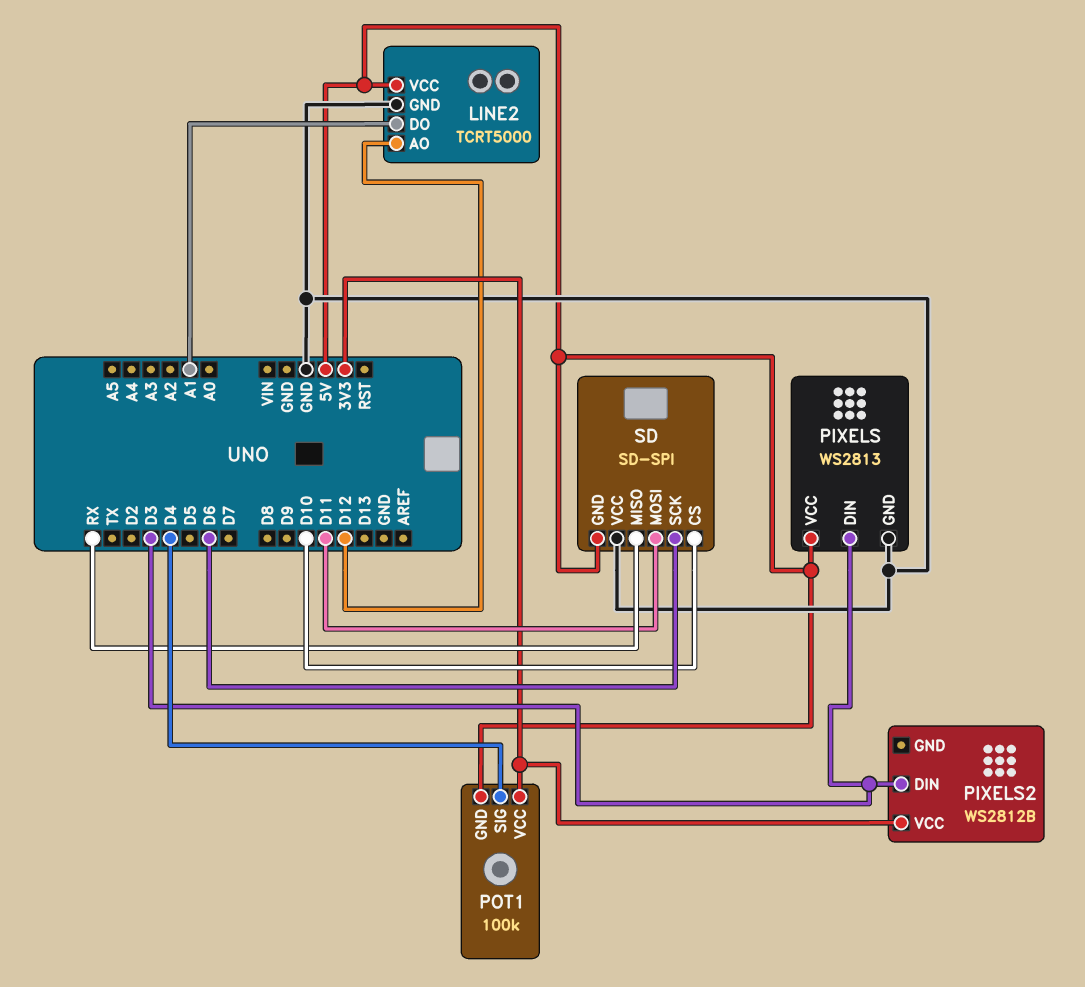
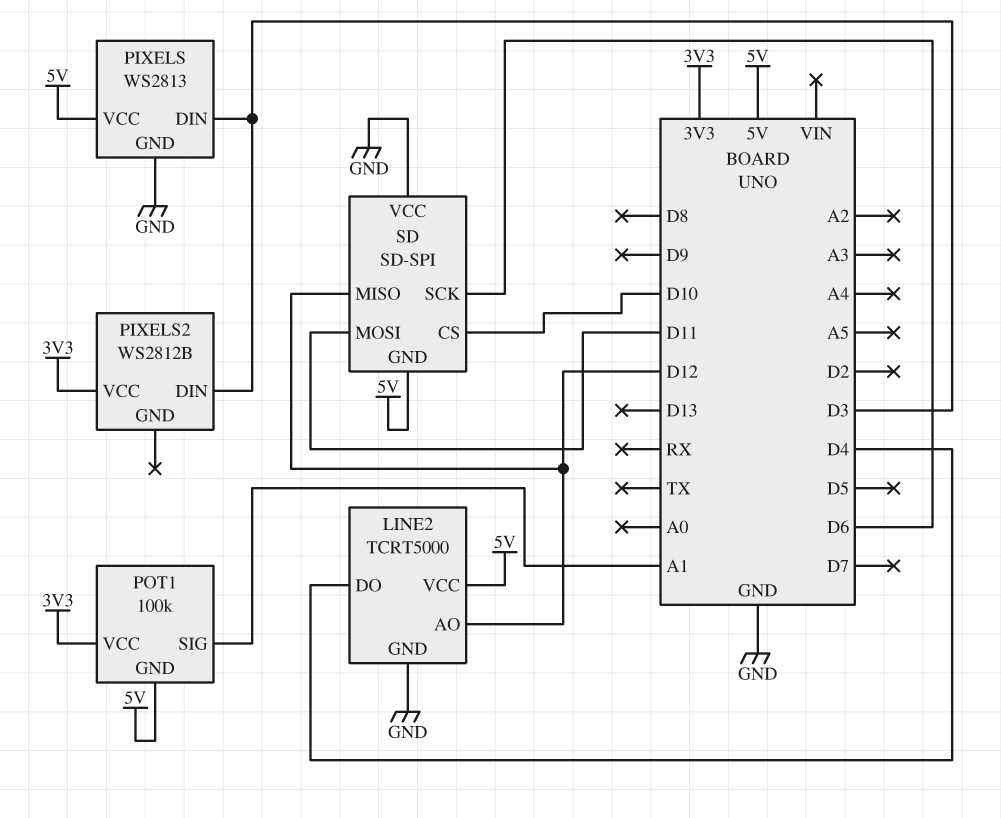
LINE2 pin DO: A1 -> D4
POT1 pin SIG: D4 -> A1
SD pin MISO: RX -> D12

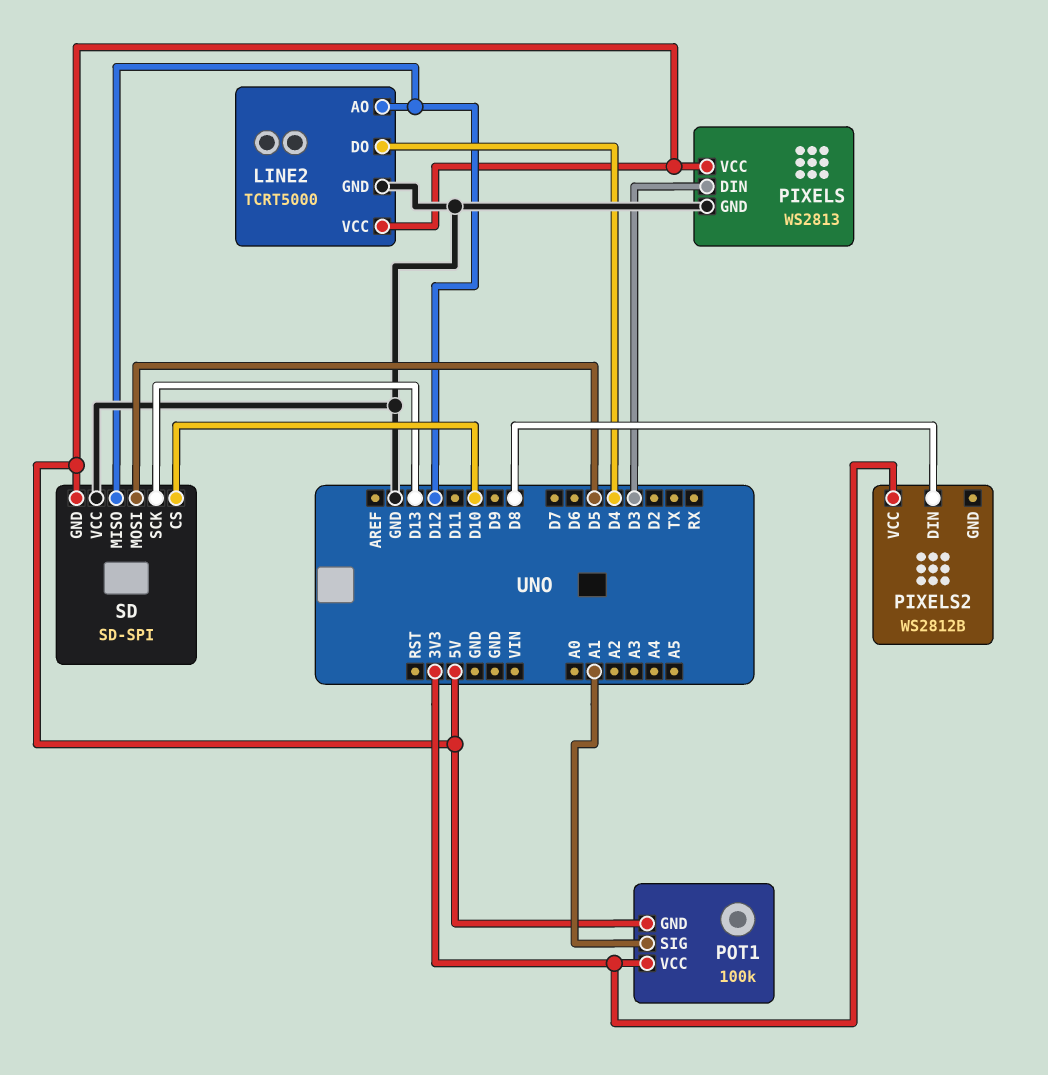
PIXELS2 pin DIN: D3 -> D8
SD pin MOSI: D11 -> D5
SD pin SCK: D6 -> D13

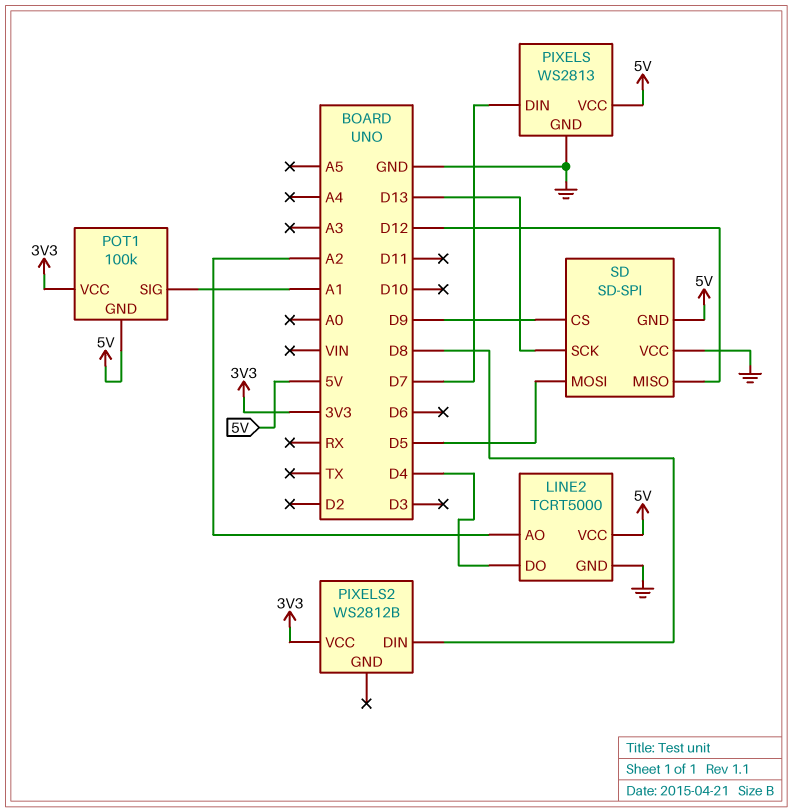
LINE2 pin AO: D12 -> A2
PIXELS pin DIN: D3 -> D7
SD pin CS: D10 -> D9

